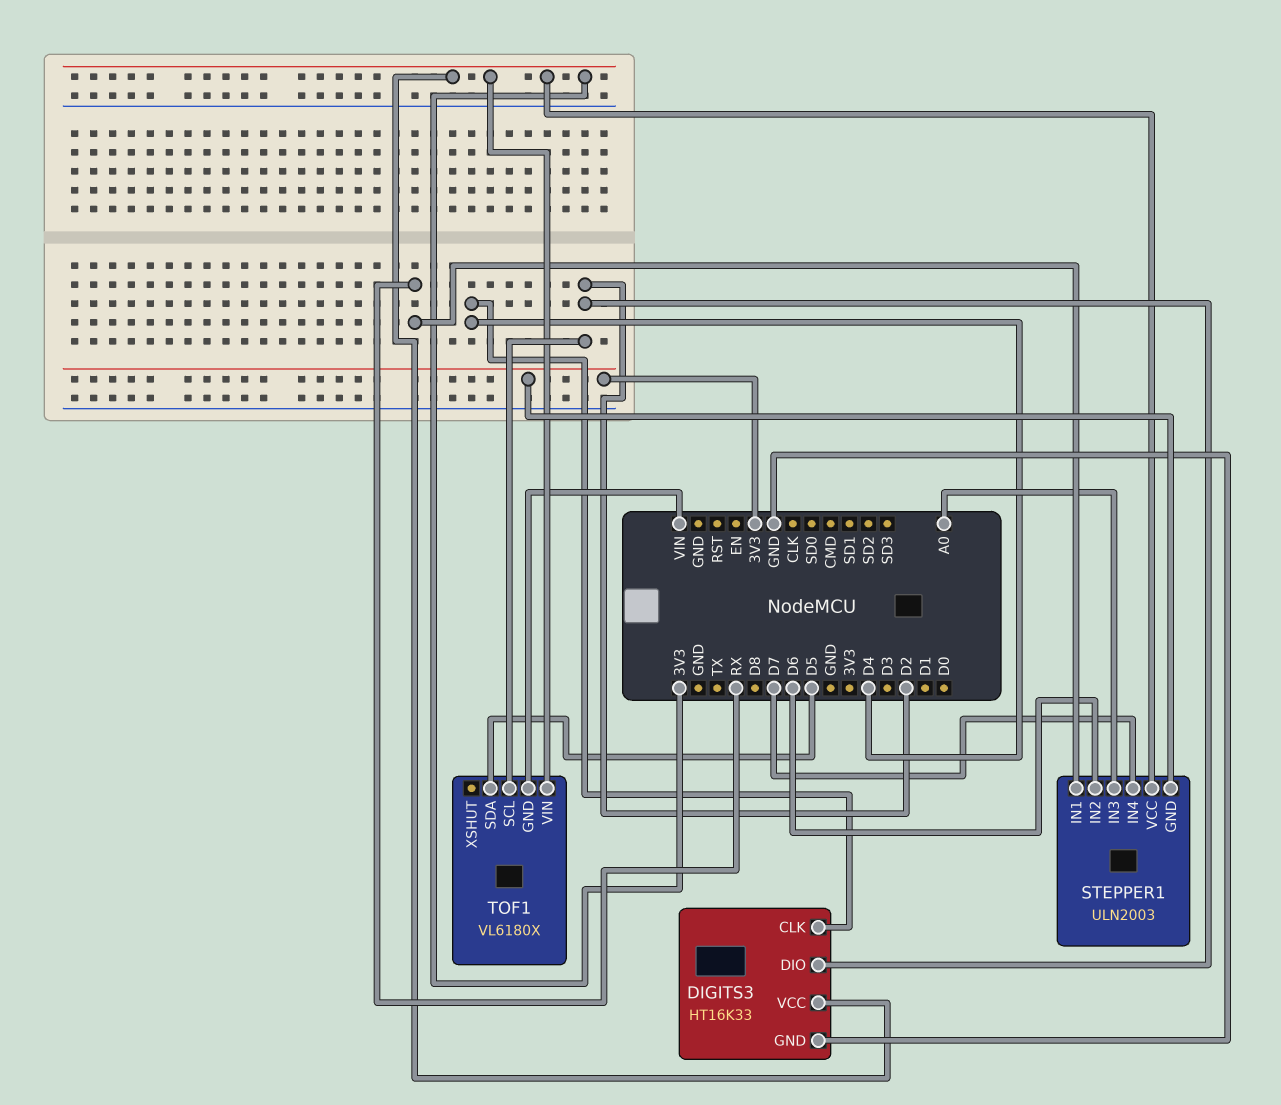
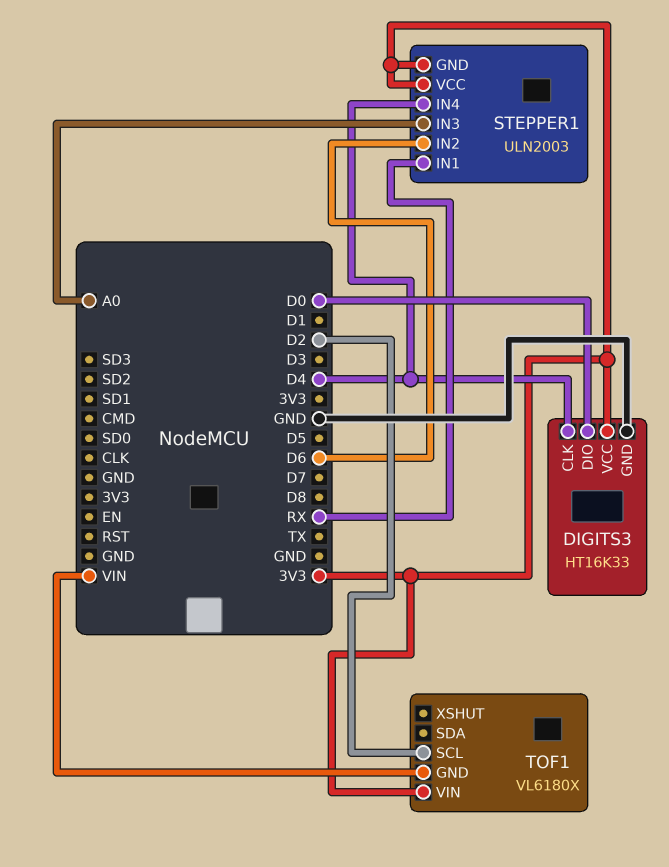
DIGITS3 pin DIO: D2 -> D0
STEPPER1 pin IN4: D7 -> D4
TOF1 pin SDA: D5 -> none

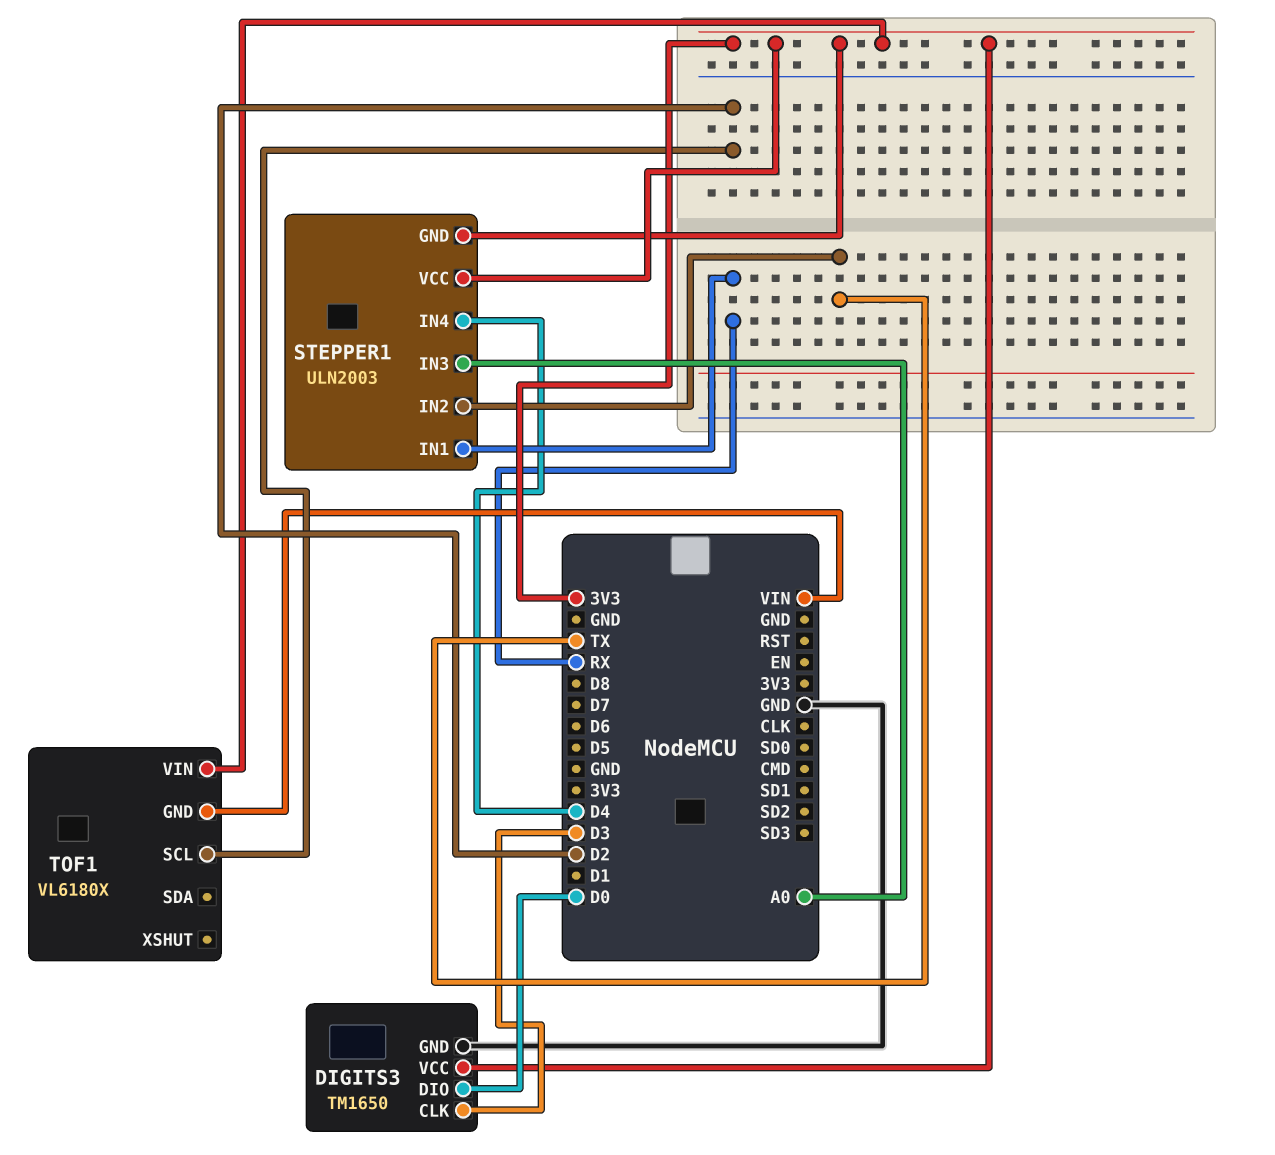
DIGITS3: HT16K33 -> TM1650
DIGITS3 pin CLK: D4 -> D3
STEPPER1 pin IN2: D6 -> TX

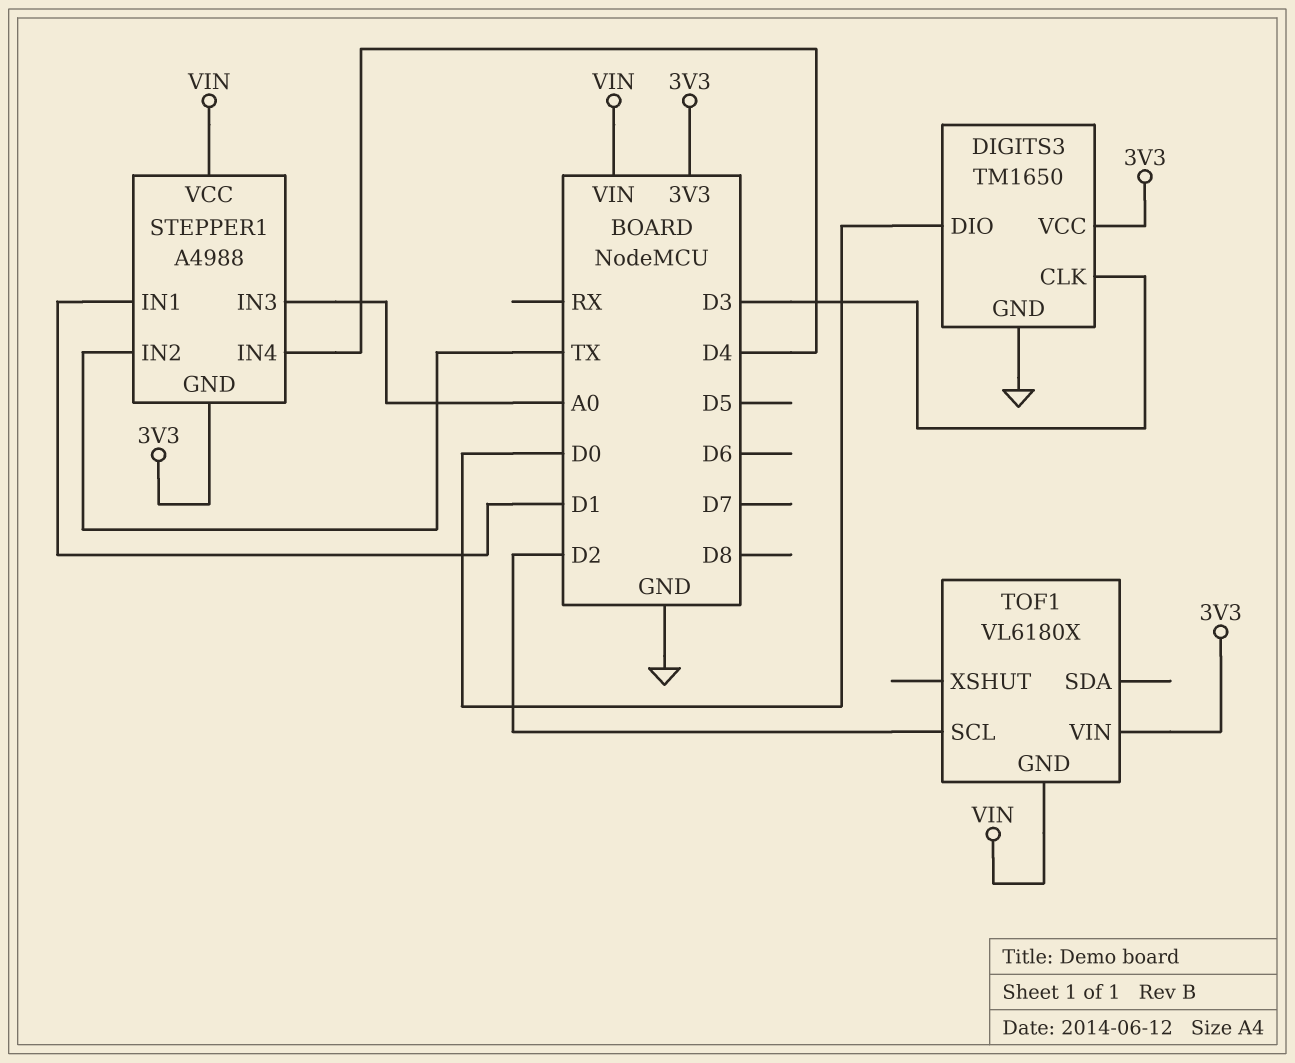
STEPPER1: ULN2003 -> A4988
STEPPER1 pin IN1: RX -> D1
STEPPER1 pin VCC: 3V3 -> VIN

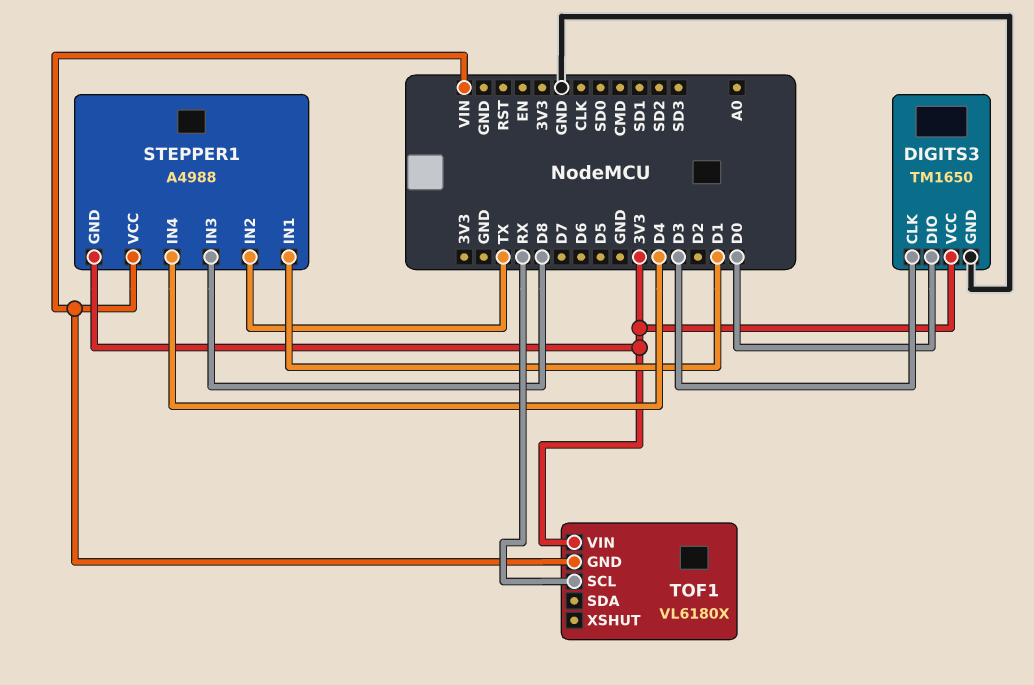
STEPPER1 pin IN3: A0 -> D8
TOF1 pin SCL: D2 -> RX

